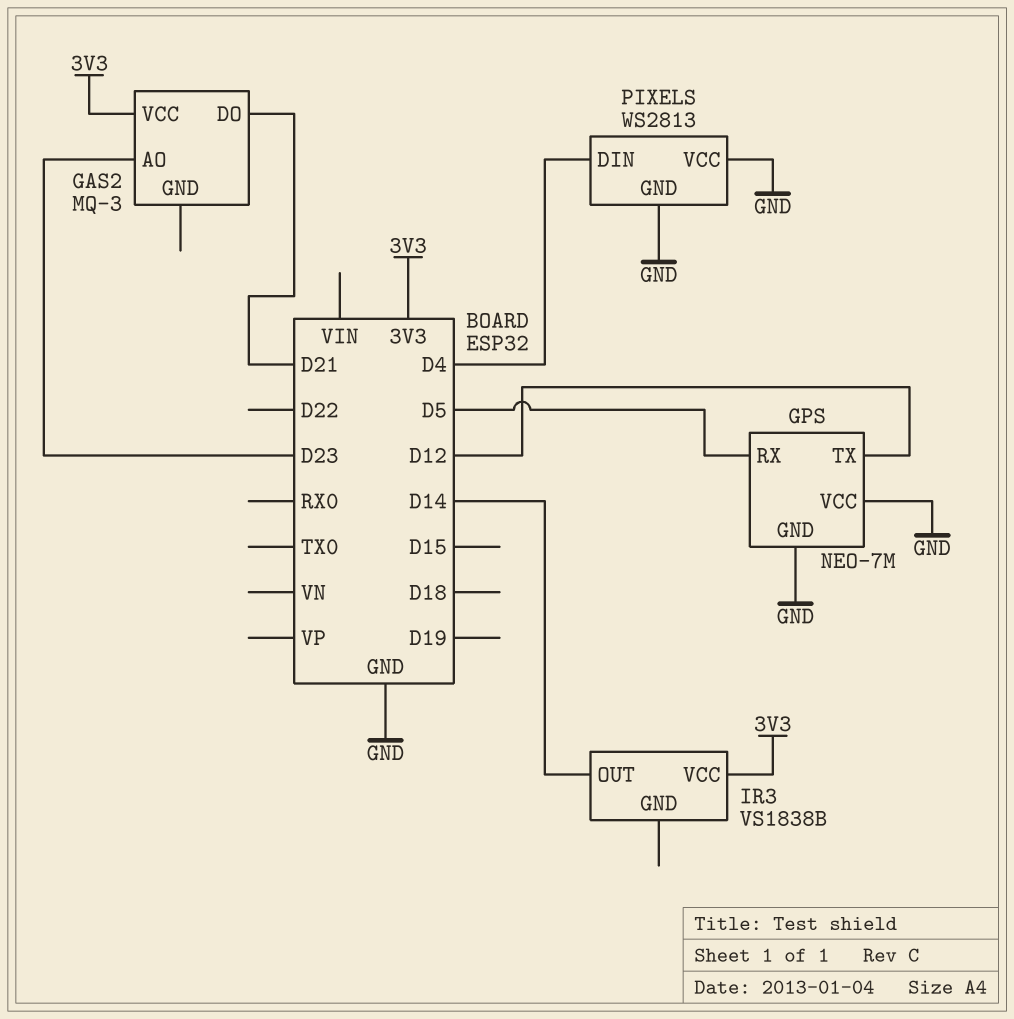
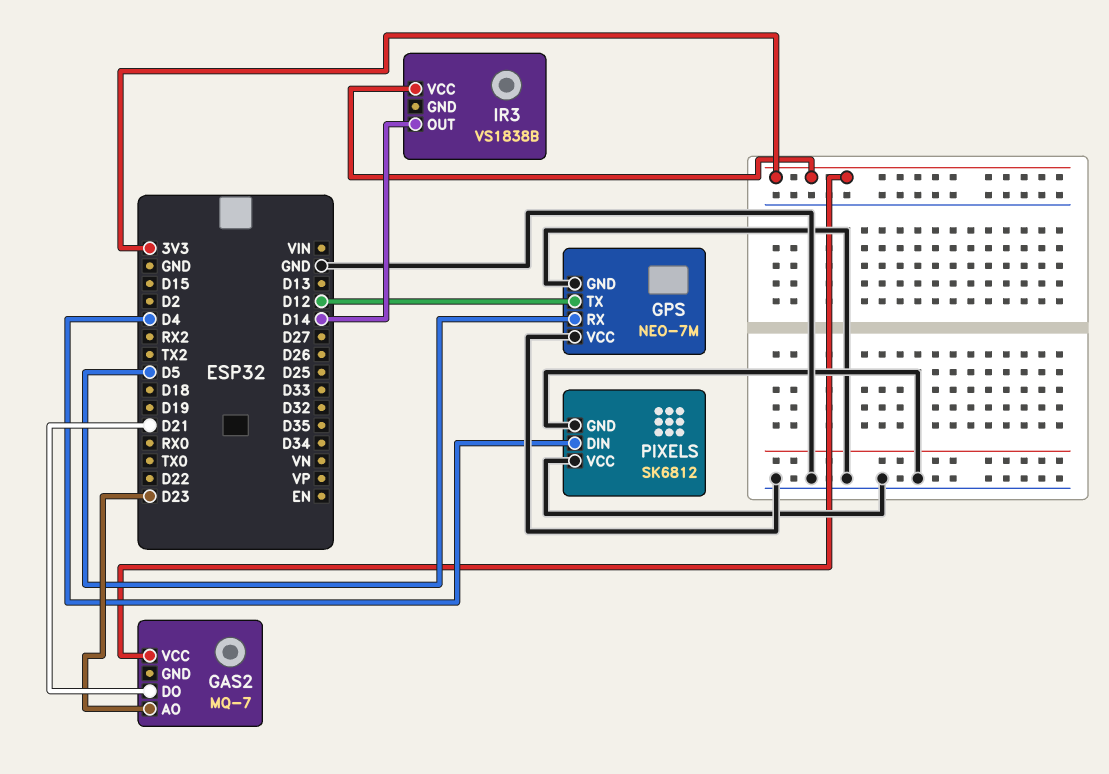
GAS2: MQ-3 -> MQ-7
PIXELS: WS2813 -> SK6812

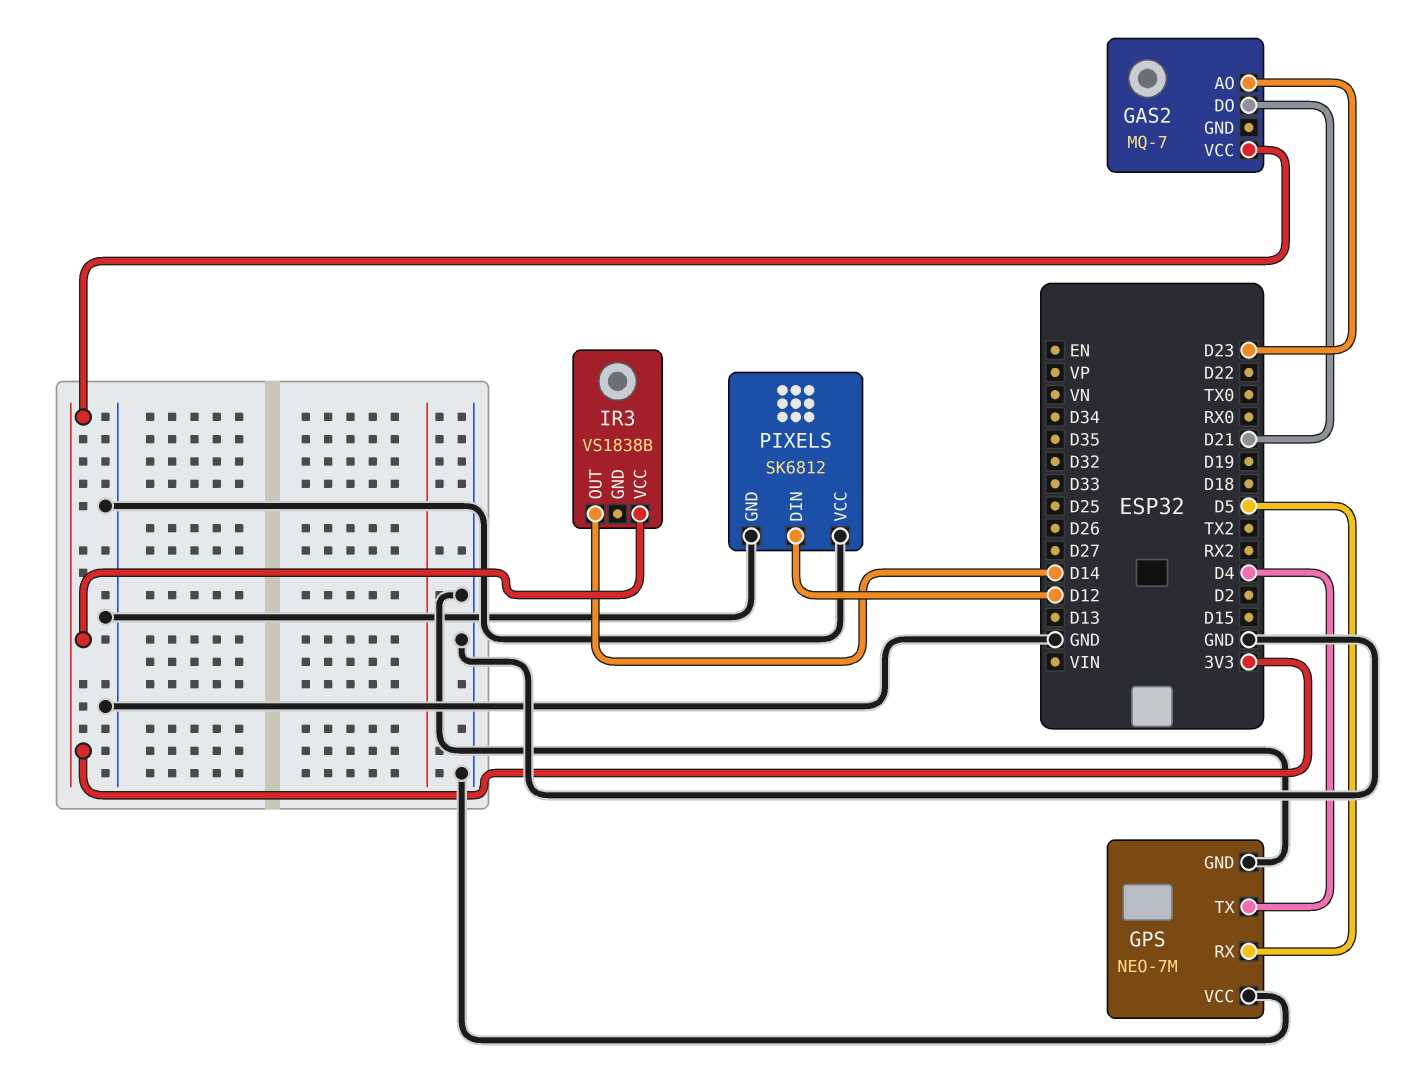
GPS pin TX: D12 -> D4
PIXELS pin DIN: D4 -> D12

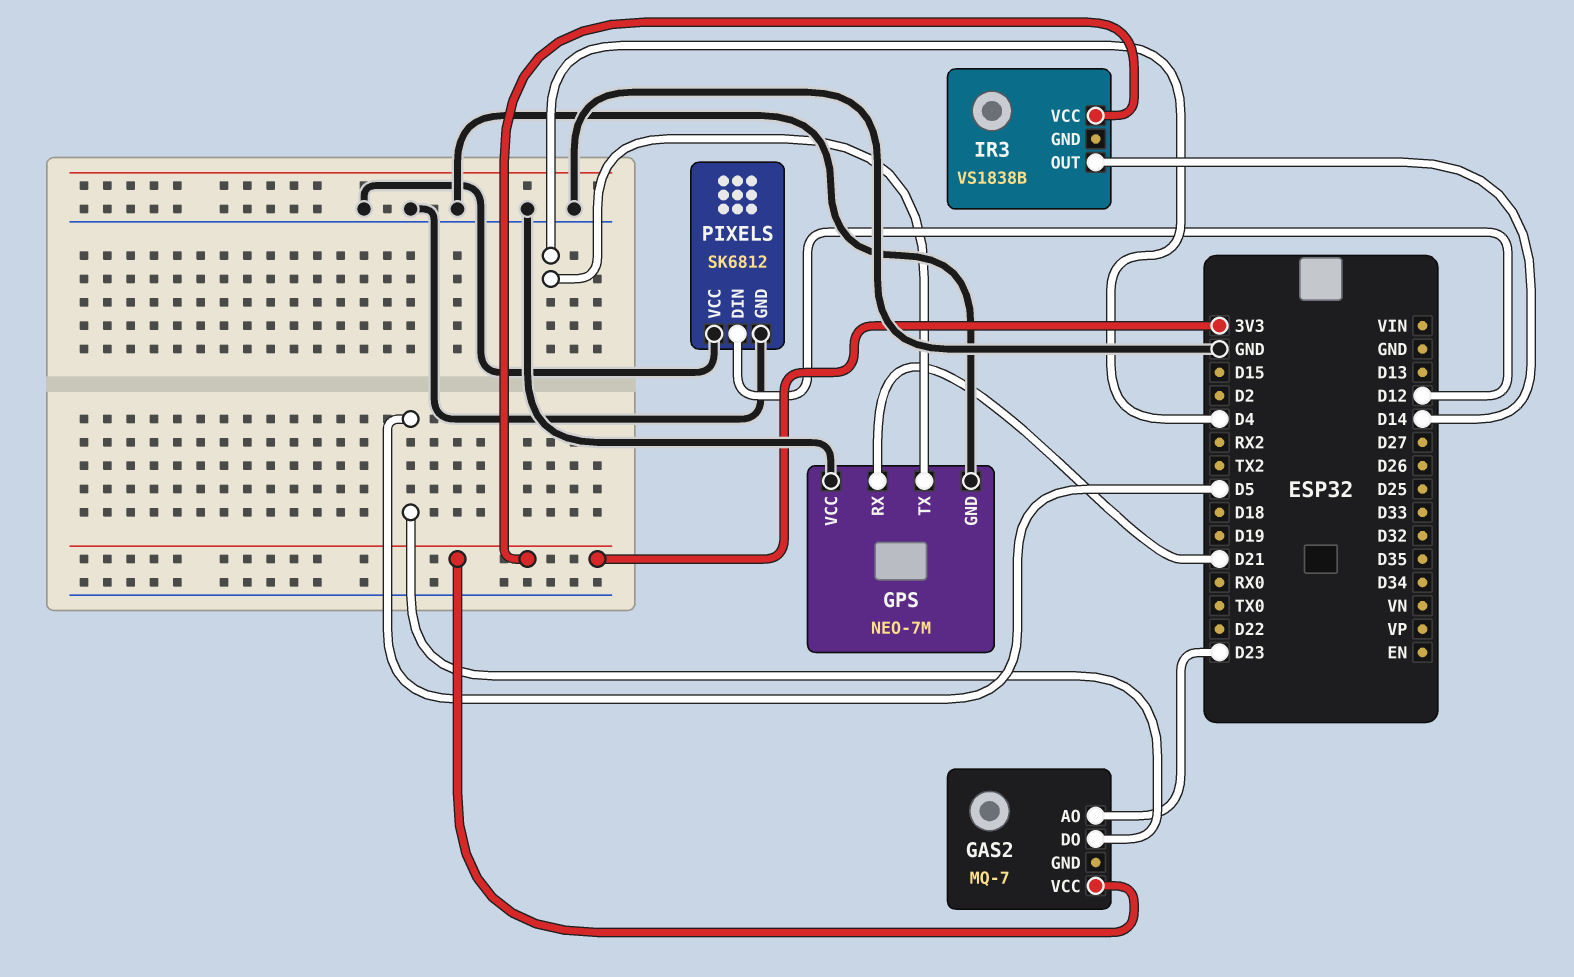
GAS2 pin DO: D21 -> D5
GPS pin RX: D5 -> D21

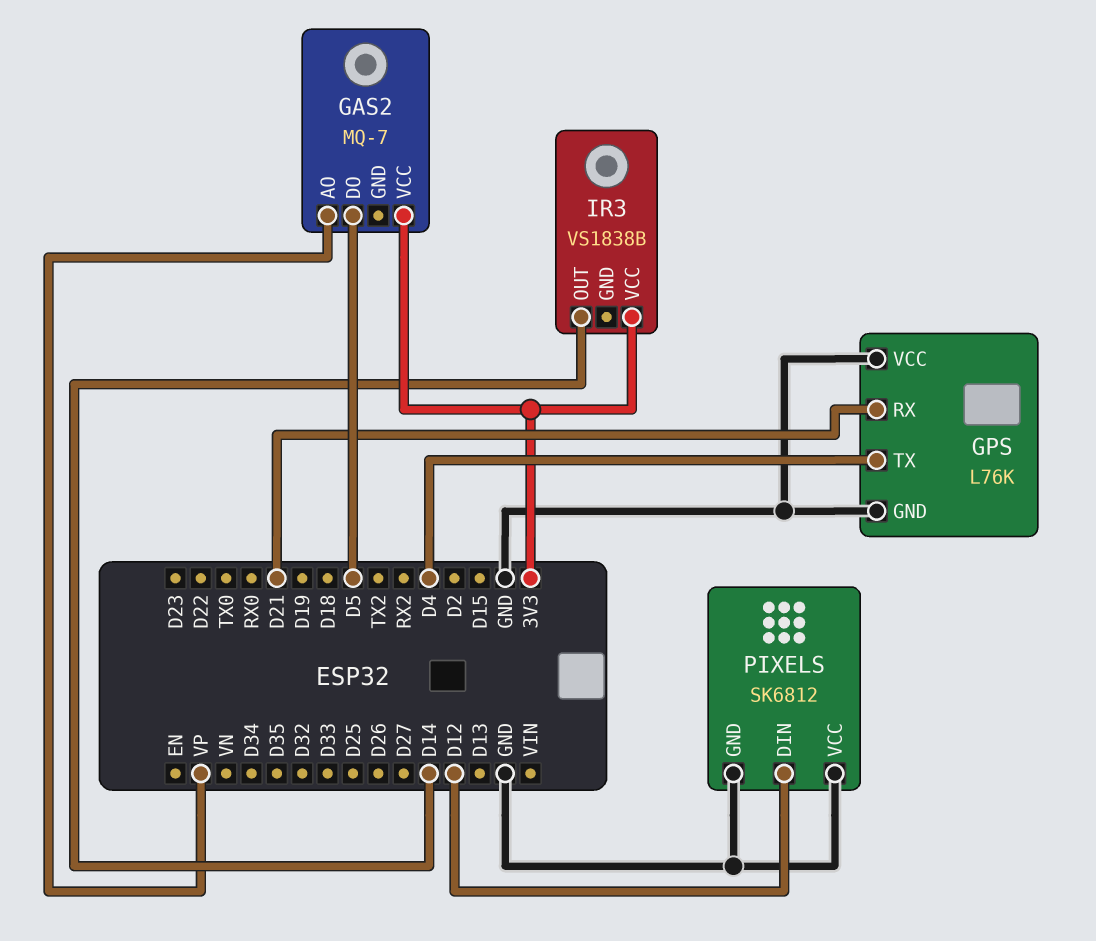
GAS2 pin AO: D23 -> VP
GPS: NEO-7M -> L76K

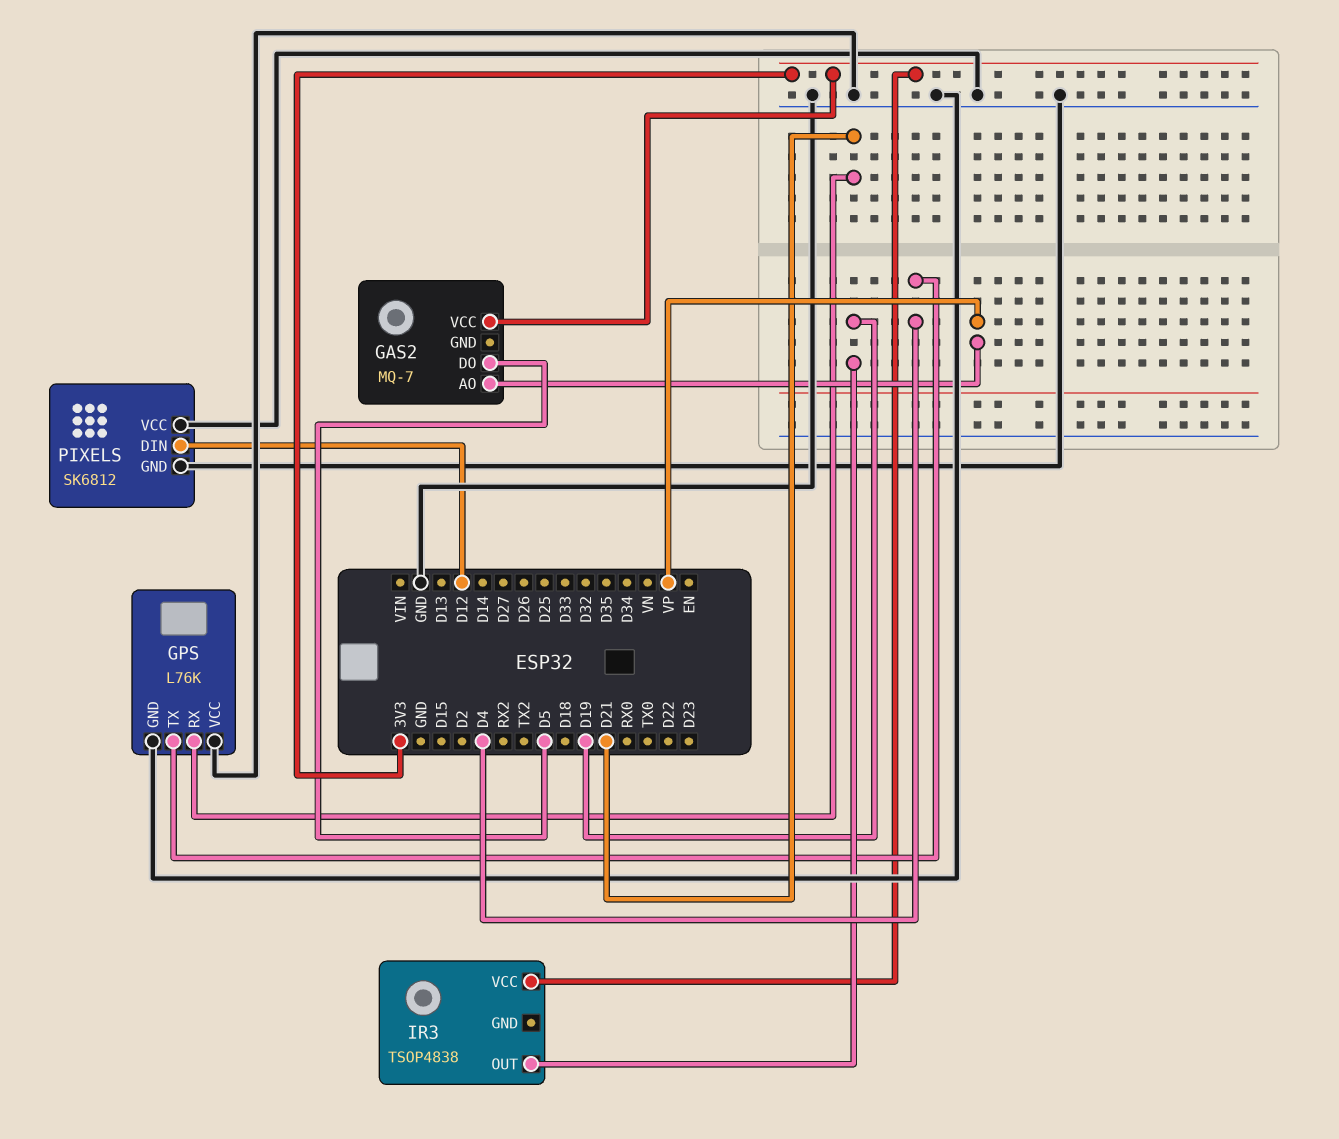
IR3: VS1838B -> TSOP4838
IR3 pin OUT: D14 -> D19

